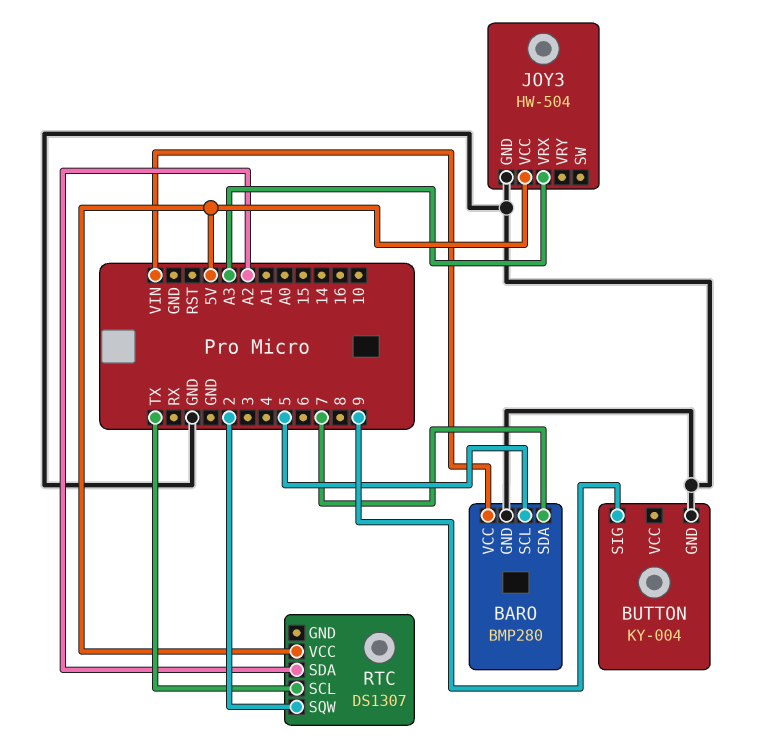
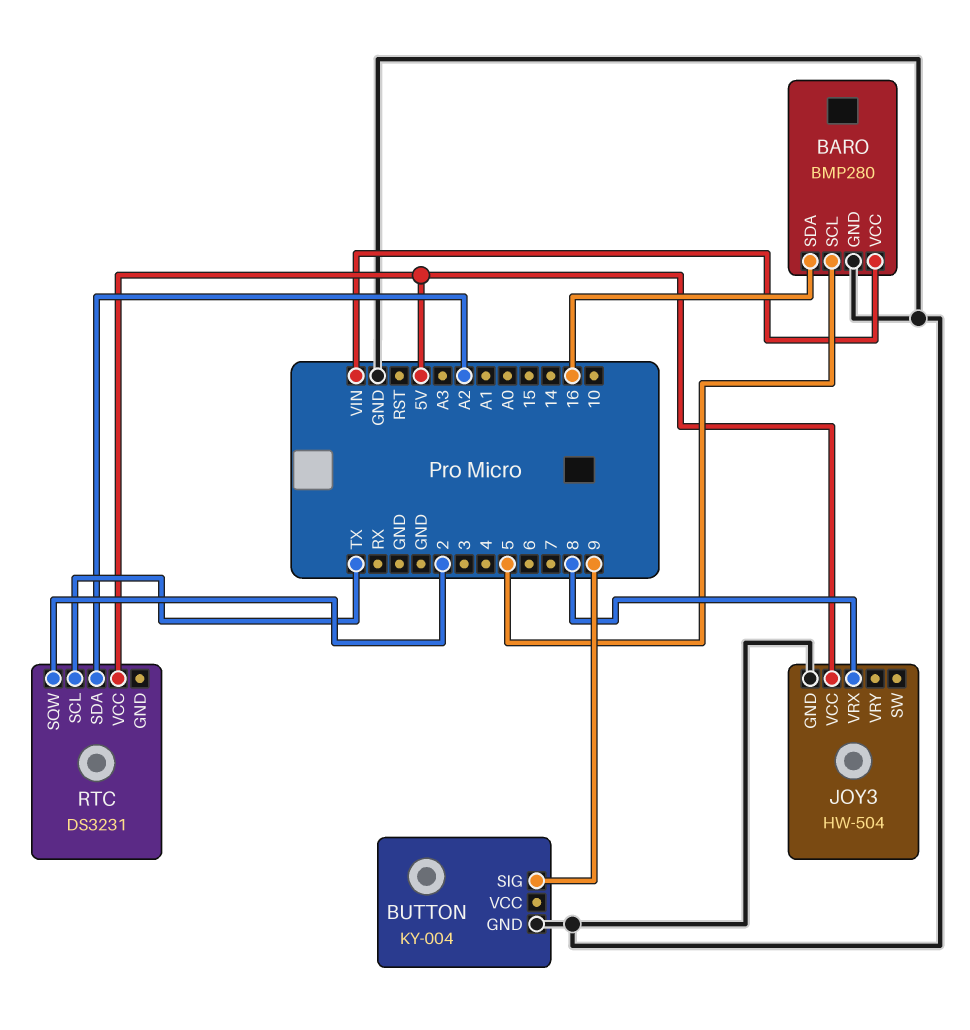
BARO pin SDA: 7 -> 16
JOY3 pin VRX: A3 -> 8
RTC: DS1307 -> DS3231

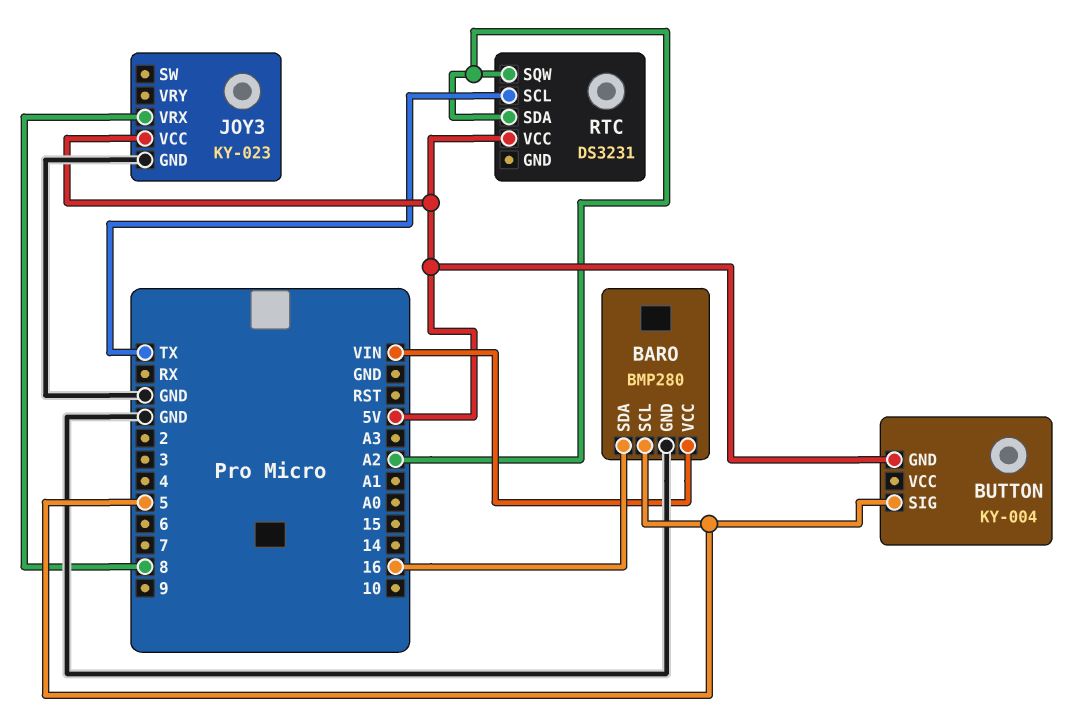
BUTTON pin GND: GND -> 5V
BUTTON pin SIG: 9 -> 5
JOY3: HW-504 -> KY-023
RTC pin SQW: 2 -> A2

